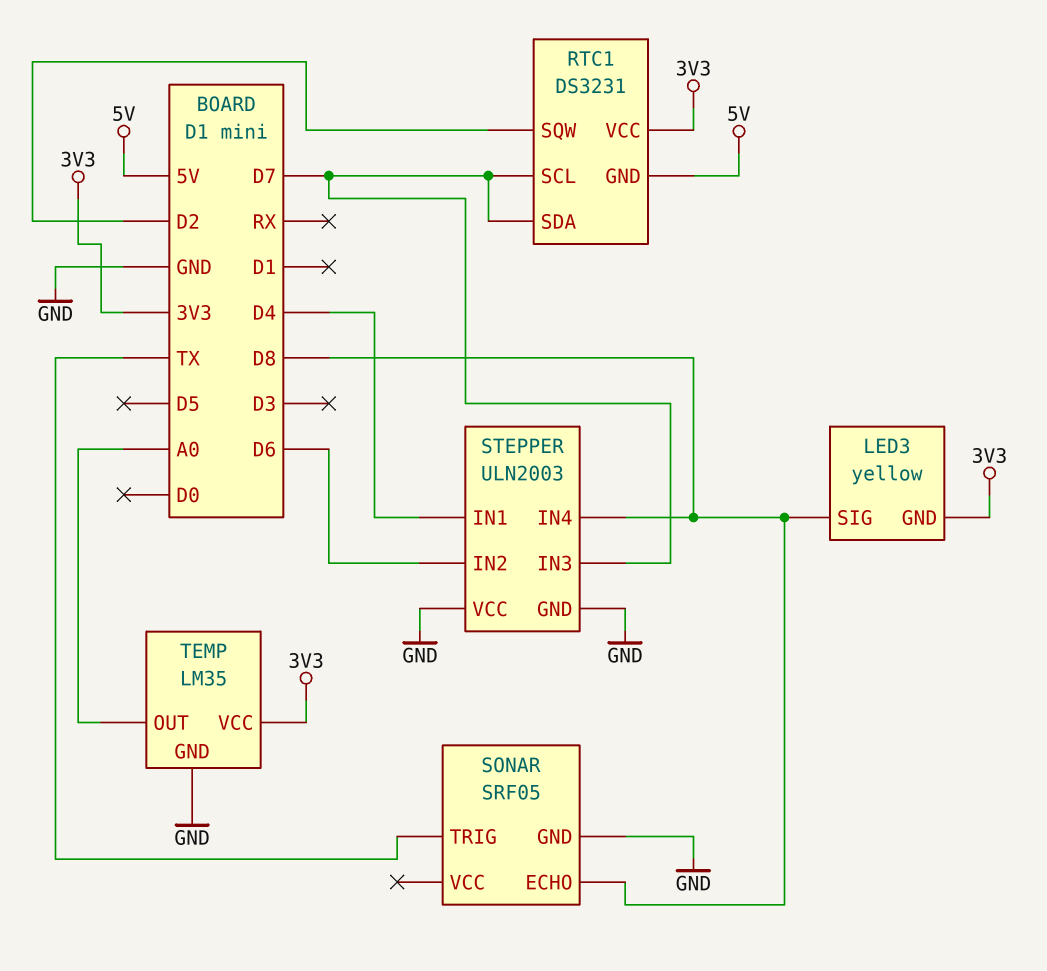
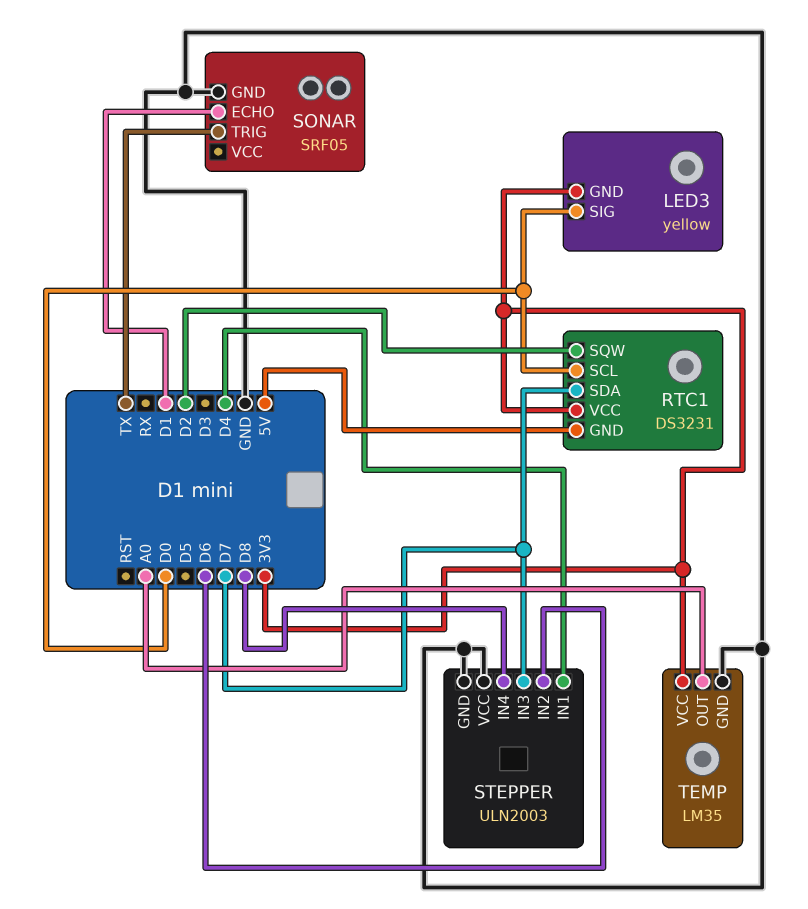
LED3 pin SIG: D8 -> D0
RTC1 pin SCL: D7 -> D0
SONAR pin ECHO: D8 -> D1

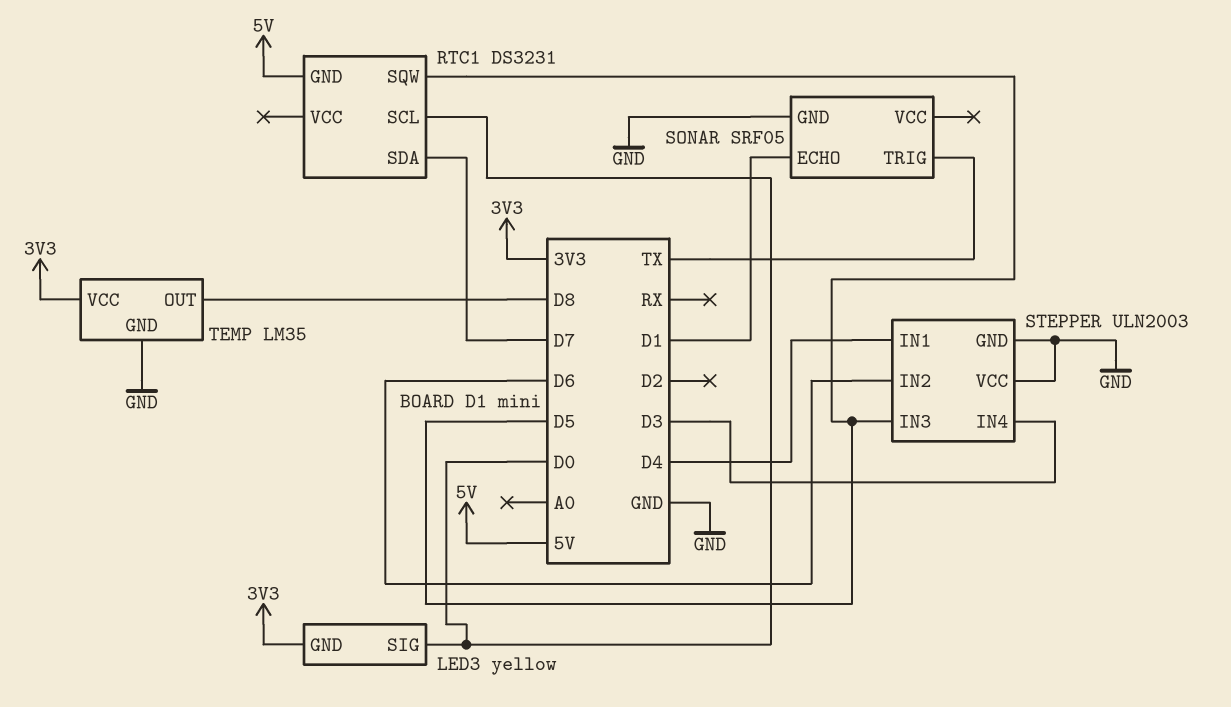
RTC1 pin SQW: D2 -> D5
RTC1 pin VCC: 3V3 -> none
STEPPER pin IN3: D7 -> D5
STEPPER pin IN4: D8 -> D3
TEMP pin OUT: A0 -> D8

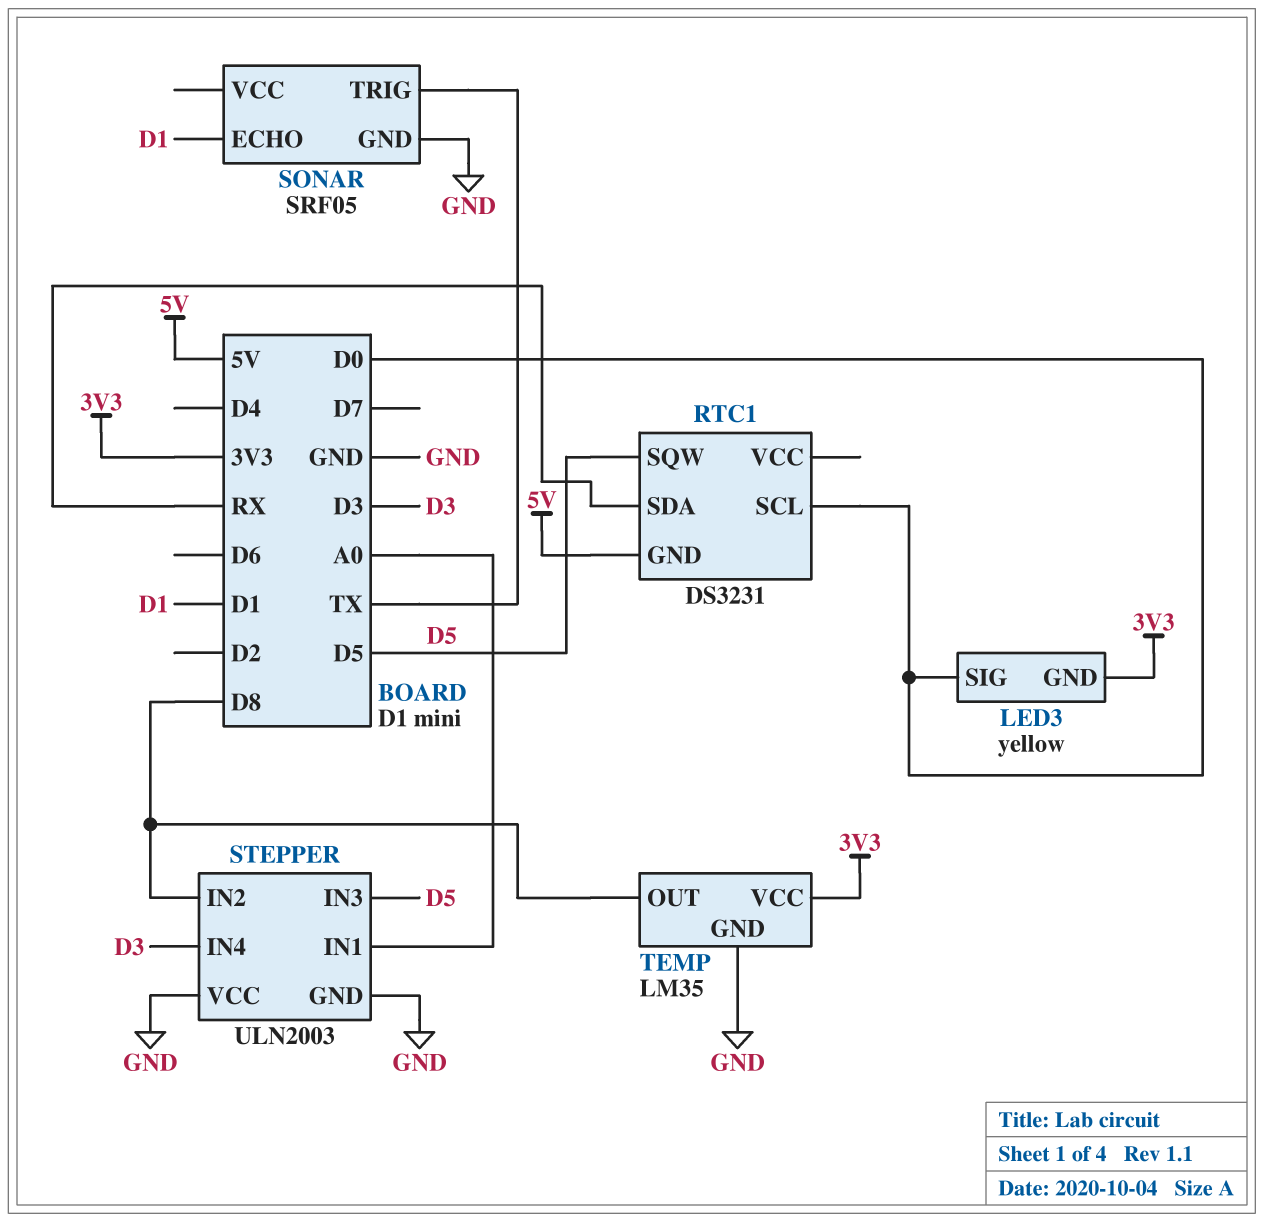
RTC1 pin SDA: D7 -> RX
STEPPER pin IN1: D4 -> A0
STEPPER pin IN2: D6 -> D8

